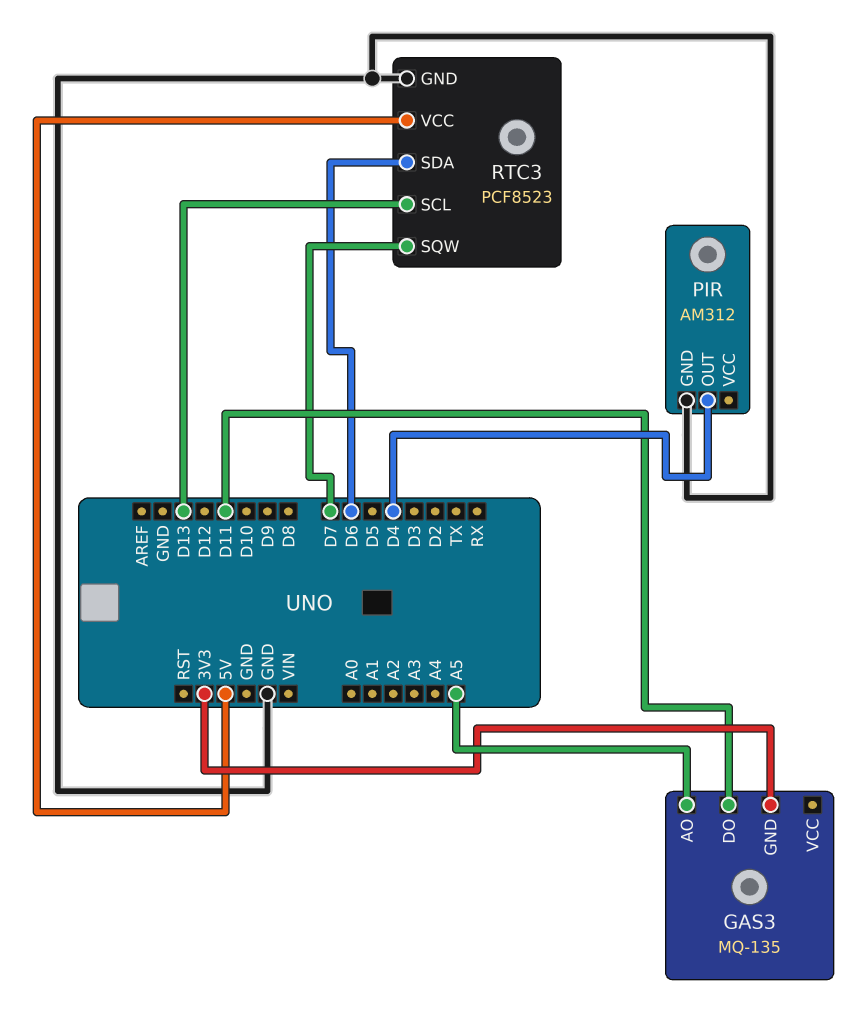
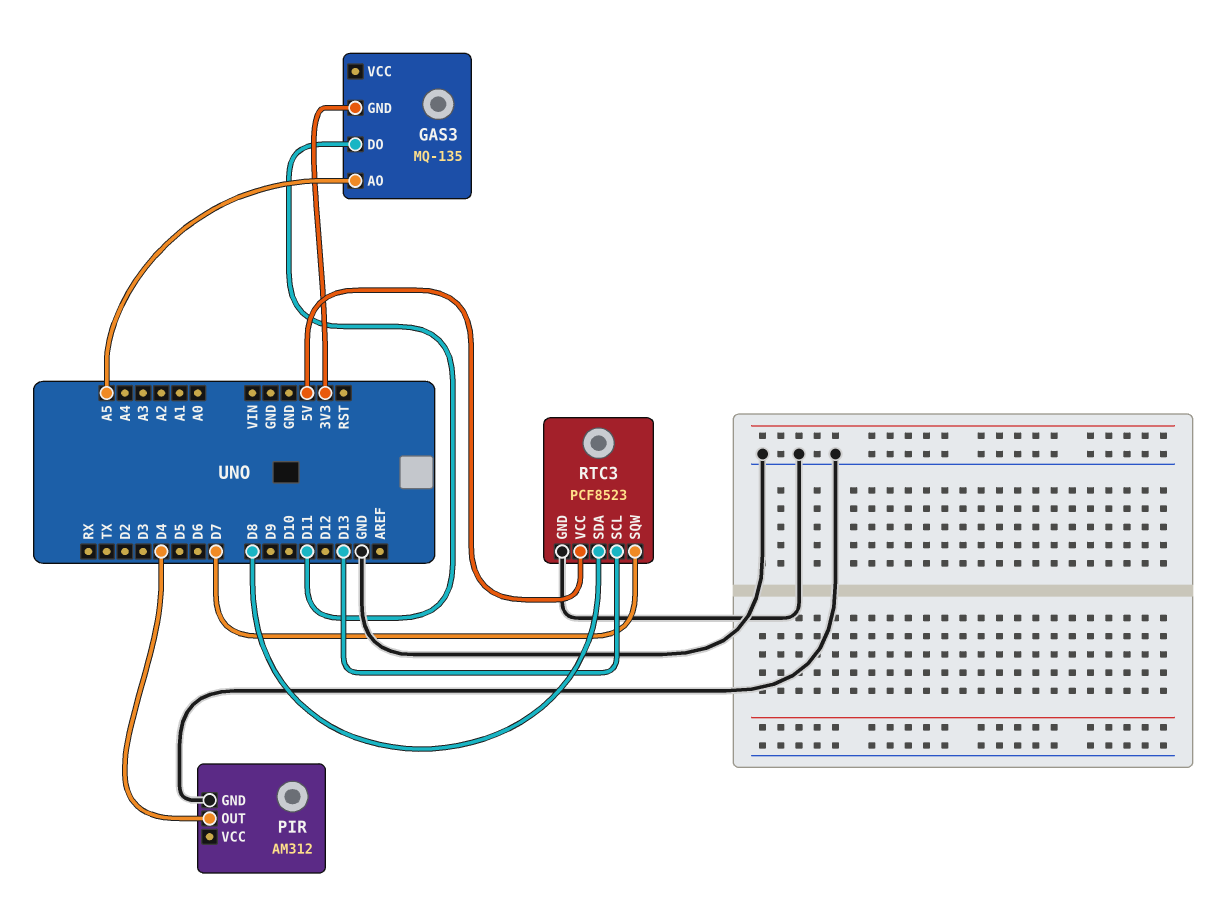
RTC3 pin SDA: D6 -> D8

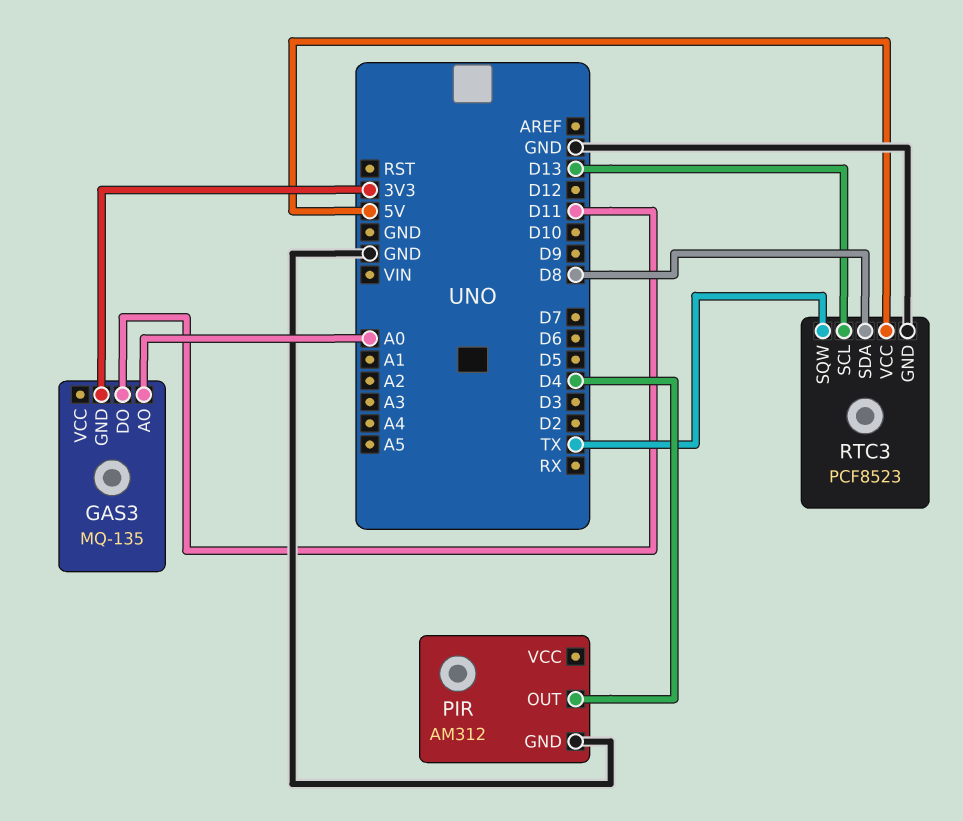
GAS3 pin AO: A5 -> A0
RTC3 pin SQW: D7 -> TX

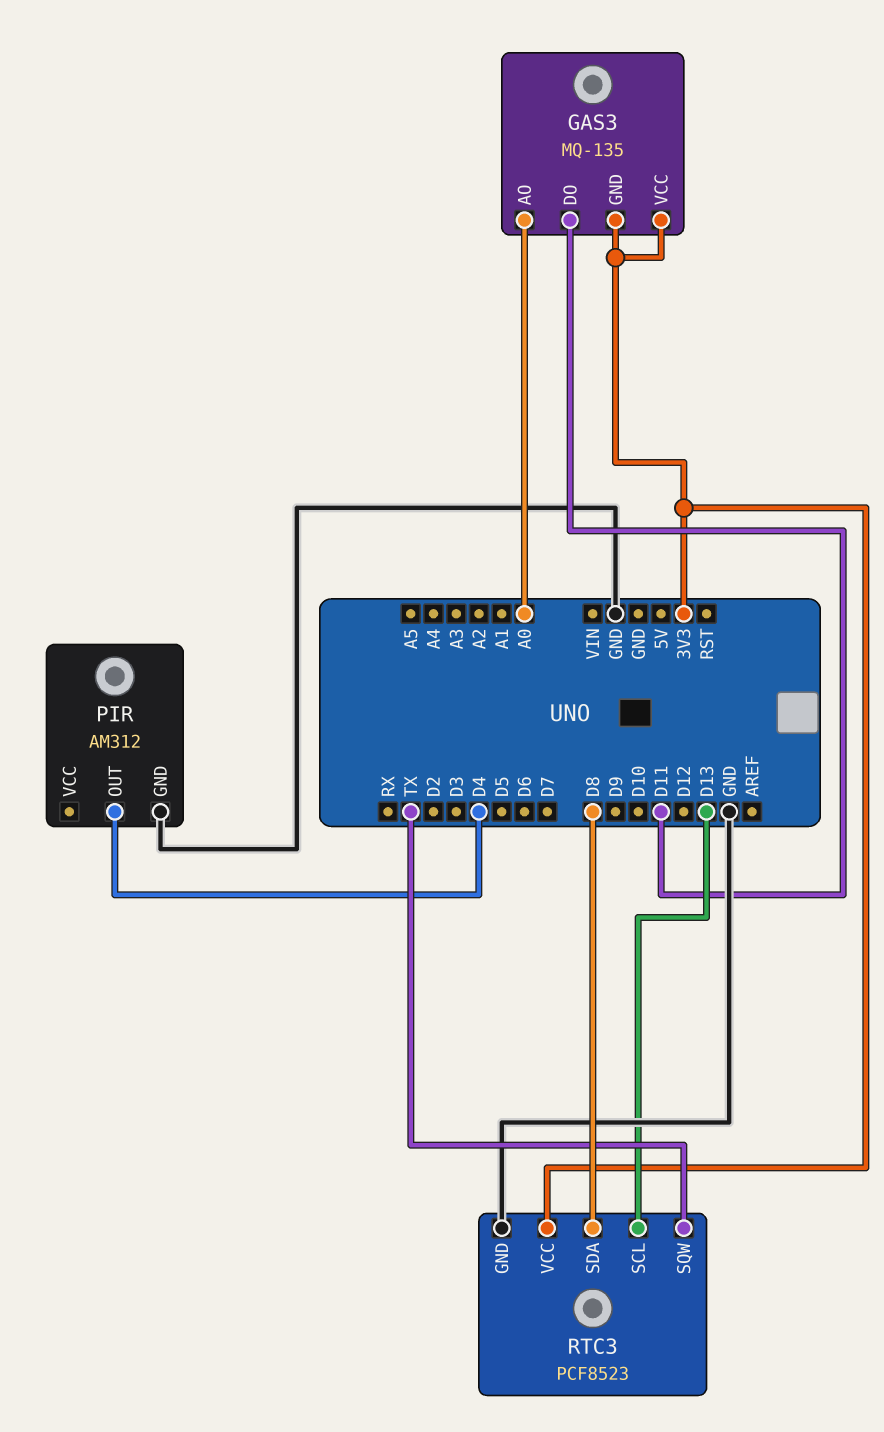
GAS3 pin VCC: none -> 3V3
RTC3 pin VCC: 5V -> 3V3

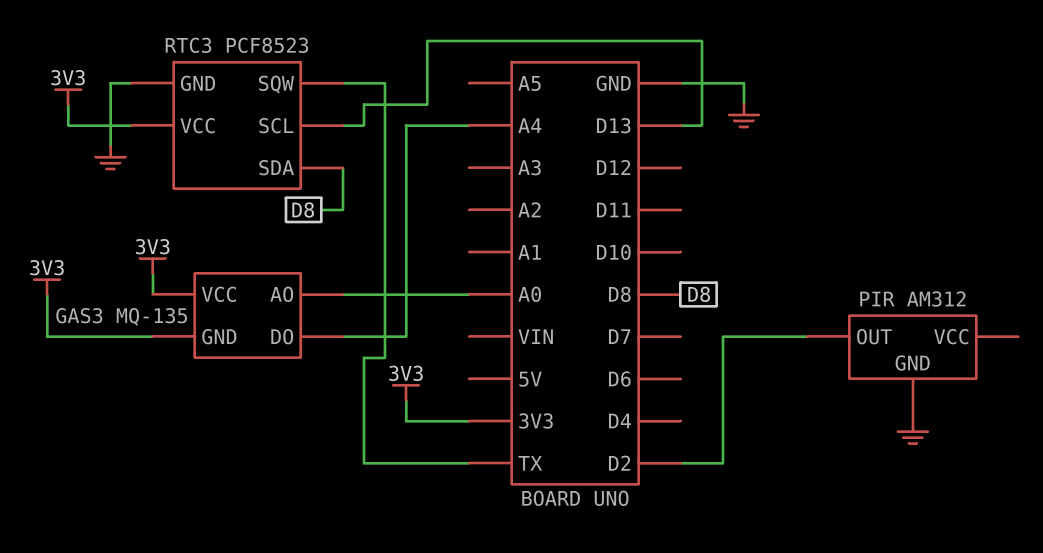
GAS3 pin DO: D11 -> A4
PIR pin OUT: D4 -> D2

